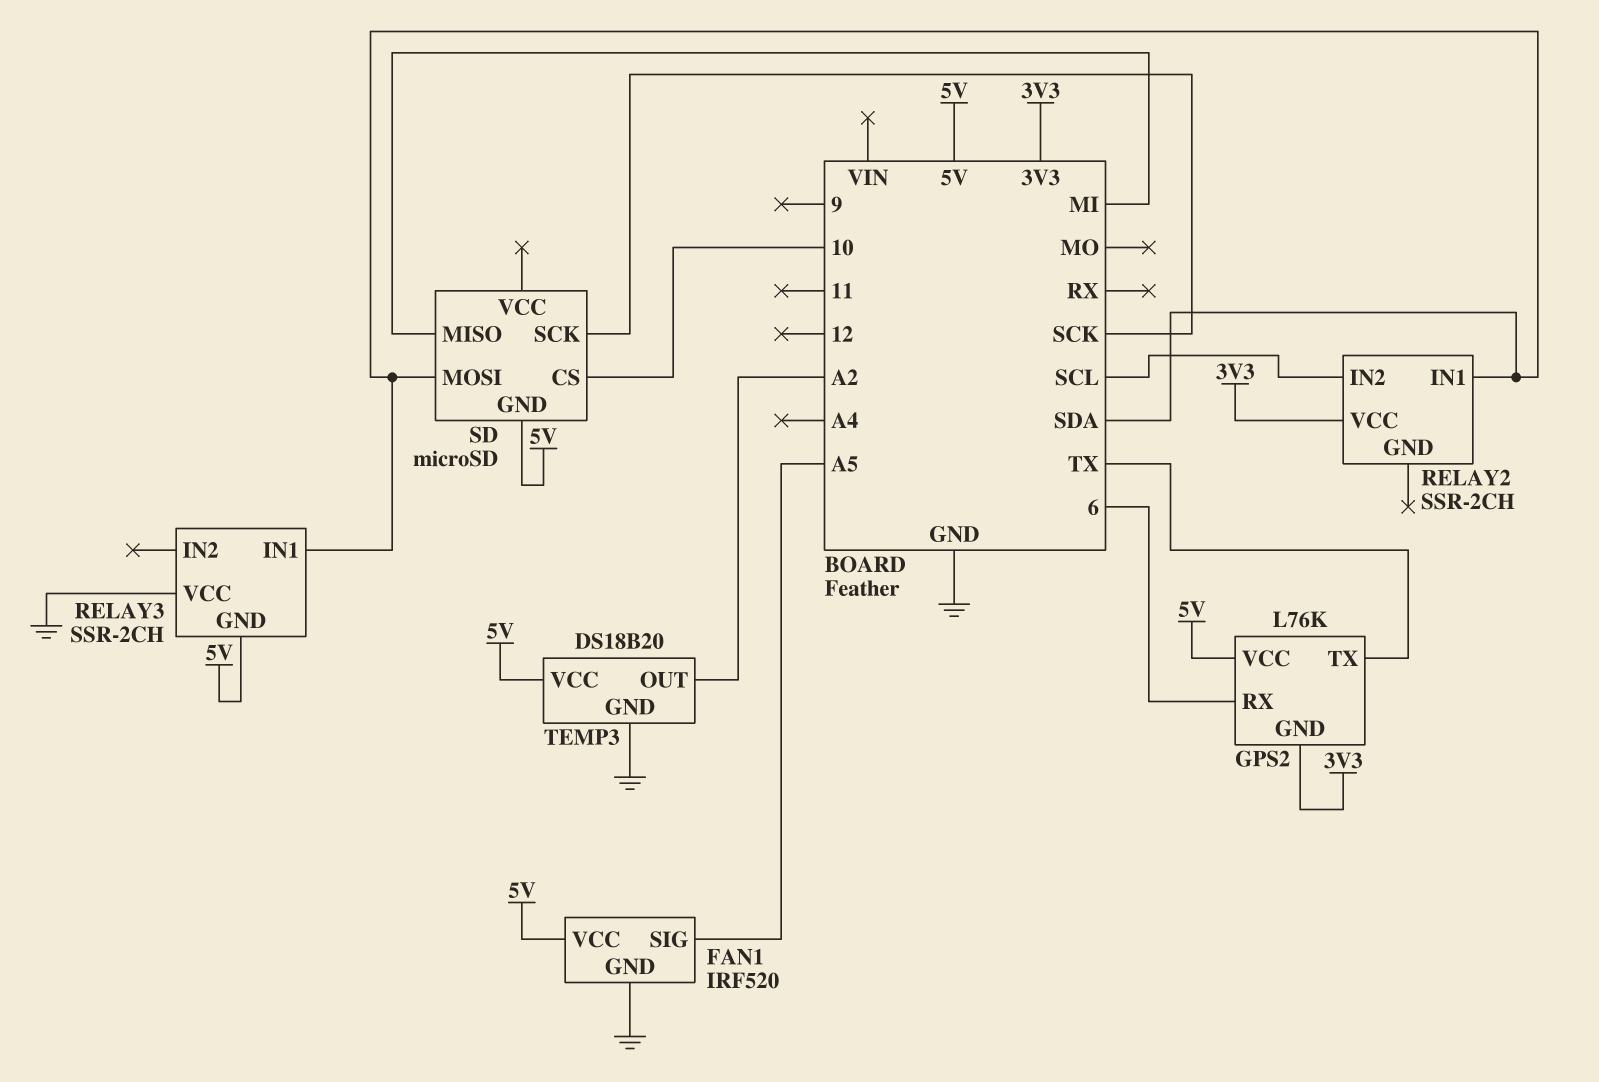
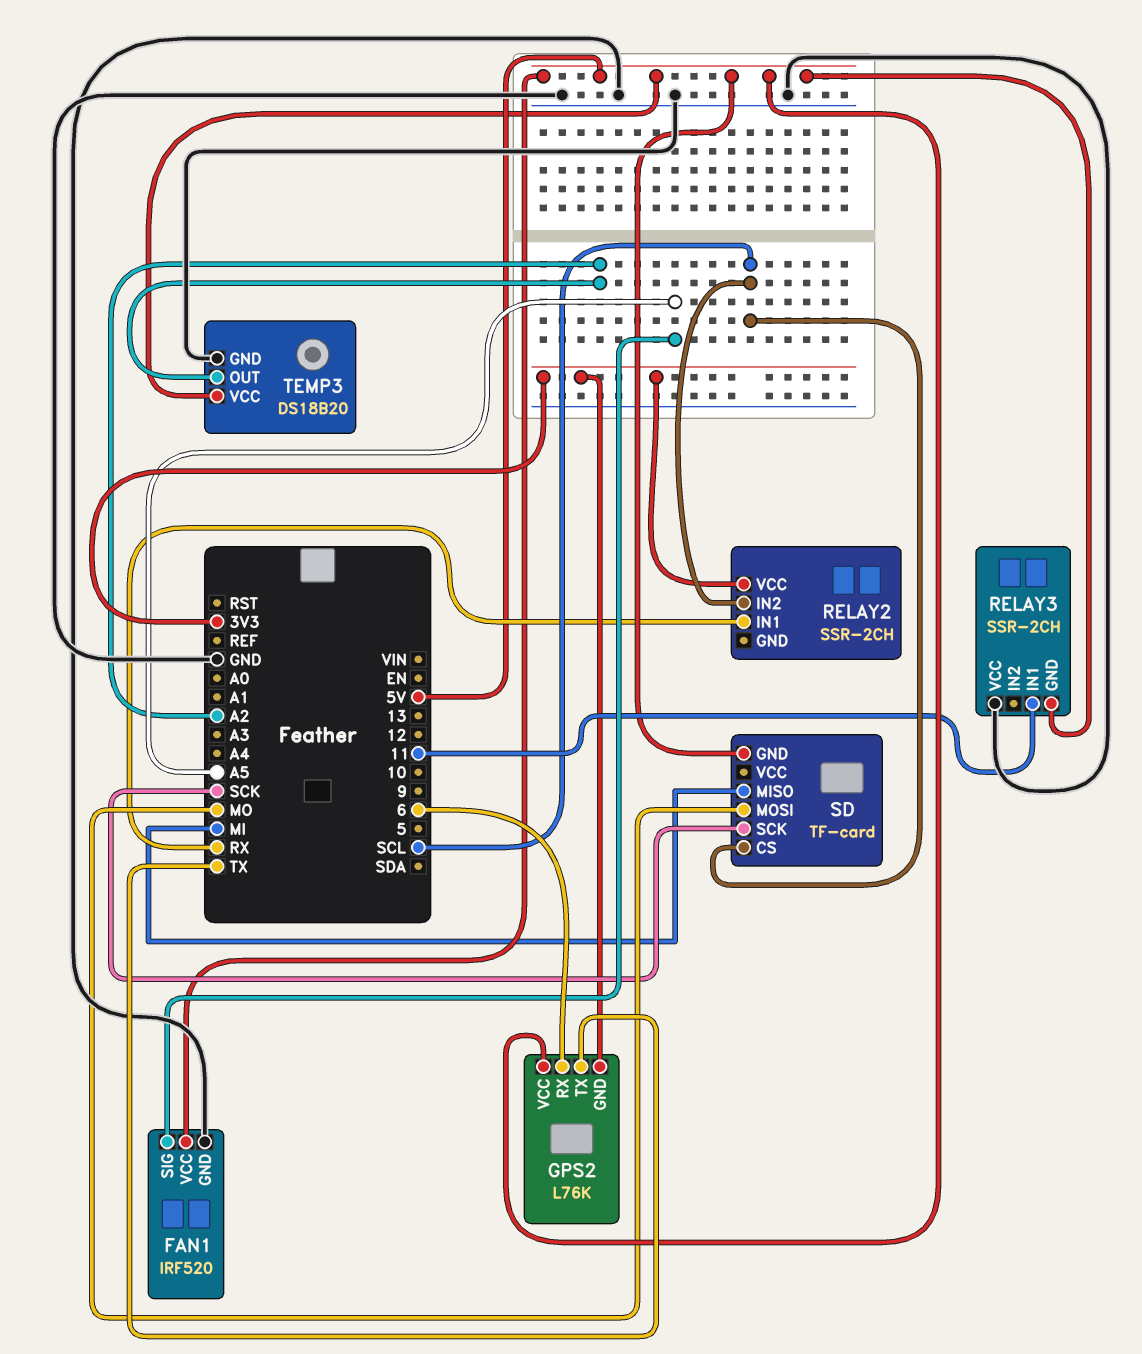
RELAY2 pin IN1: SDA -> RX
RELAY3 pin IN1: SDA -> 11
SD: microSD -> TF-card
SD pin CS: 10 -> SCL
SD pin MOSI: SDA -> MO

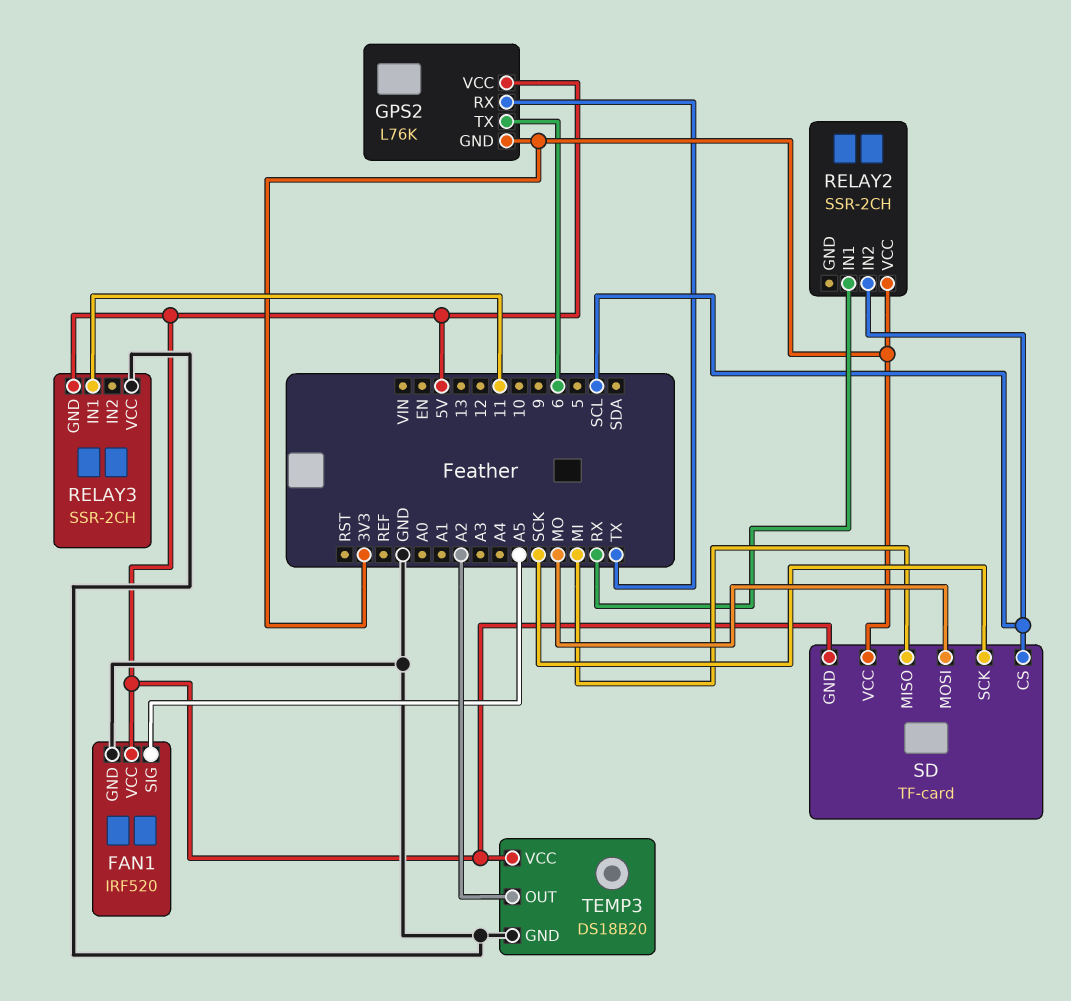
GPS2 pin RX: 6 -> TX
GPS2 pin TX: TX -> 6
SD pin VCC: none -> 3V3

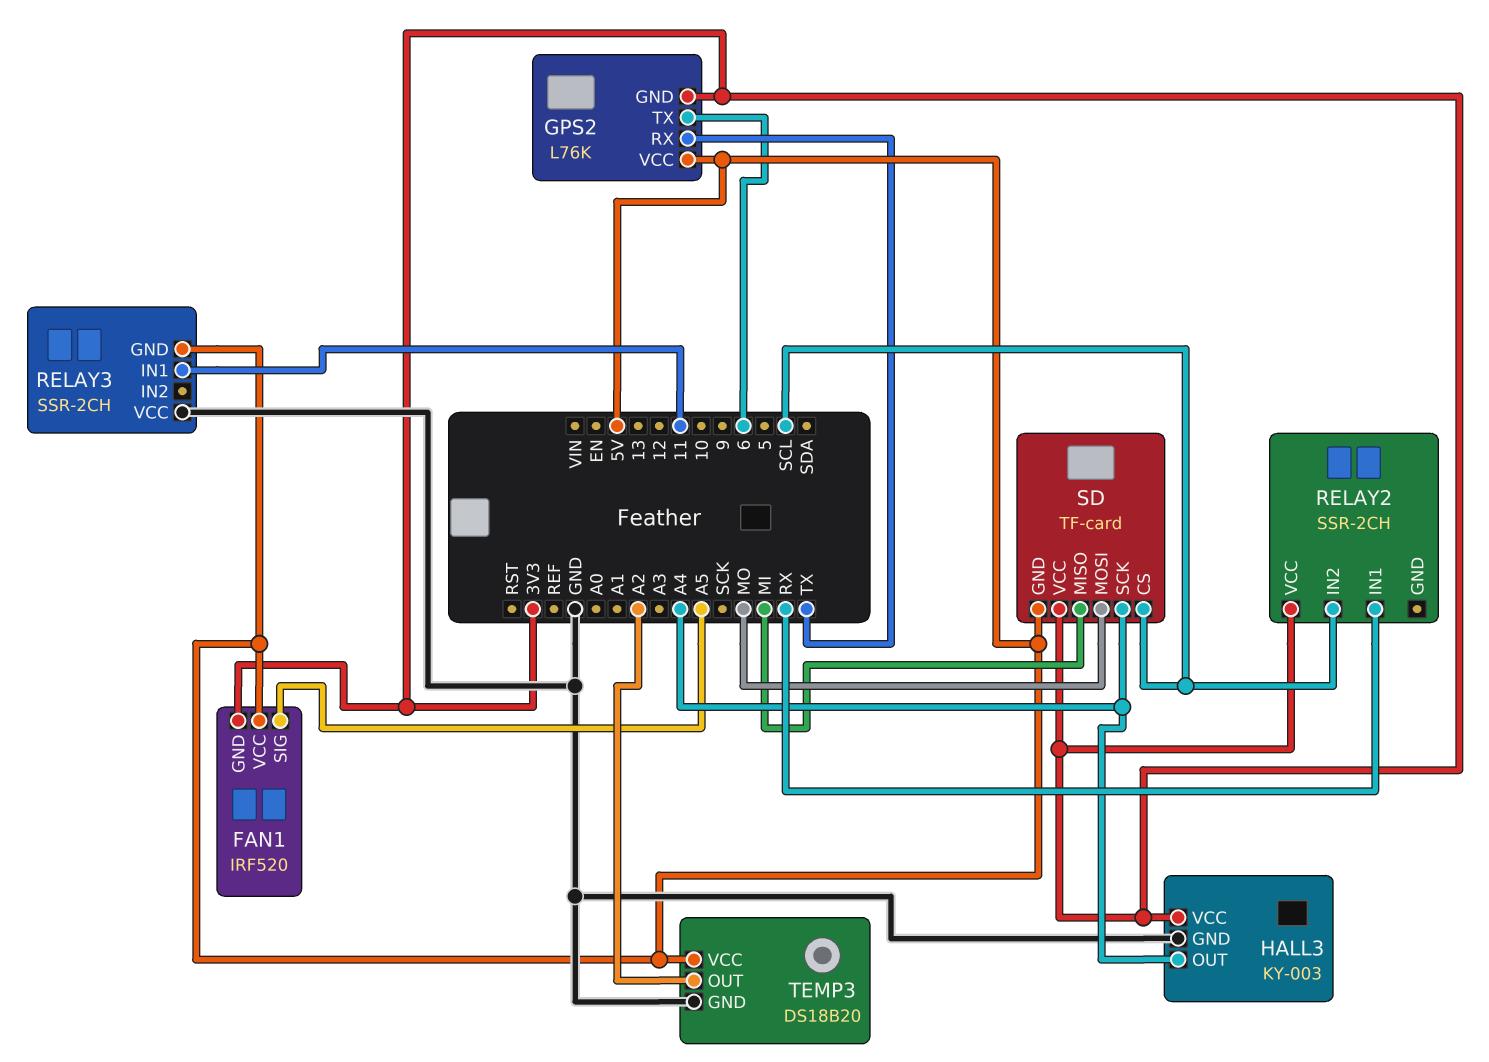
FAN1 pin GND: GND -> 3V3
HALL3: none -> KY-003
HALL3 pin GND: none -> GND
HALL3 pin OUT: none -> A4
HALL3 pin VCC: none -> 3V3
SD pin SCK: SCK -> A4

